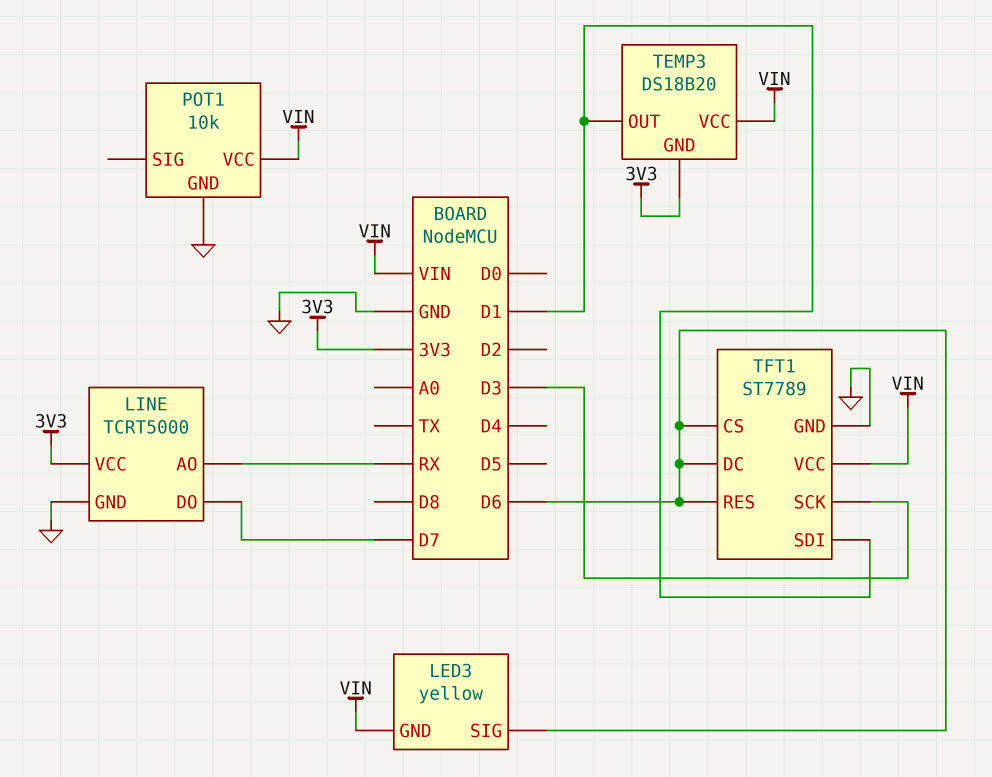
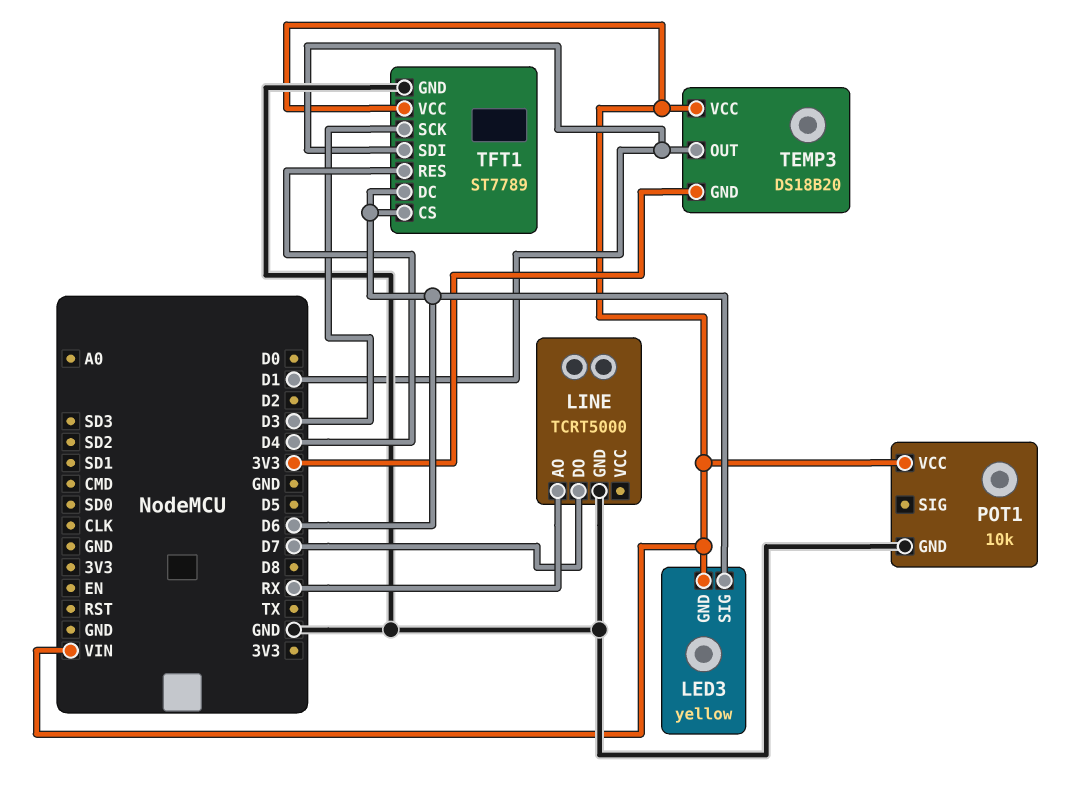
LINE pin VCC: 3V3 -> none
TFT1 pin RES: D6 -> D4

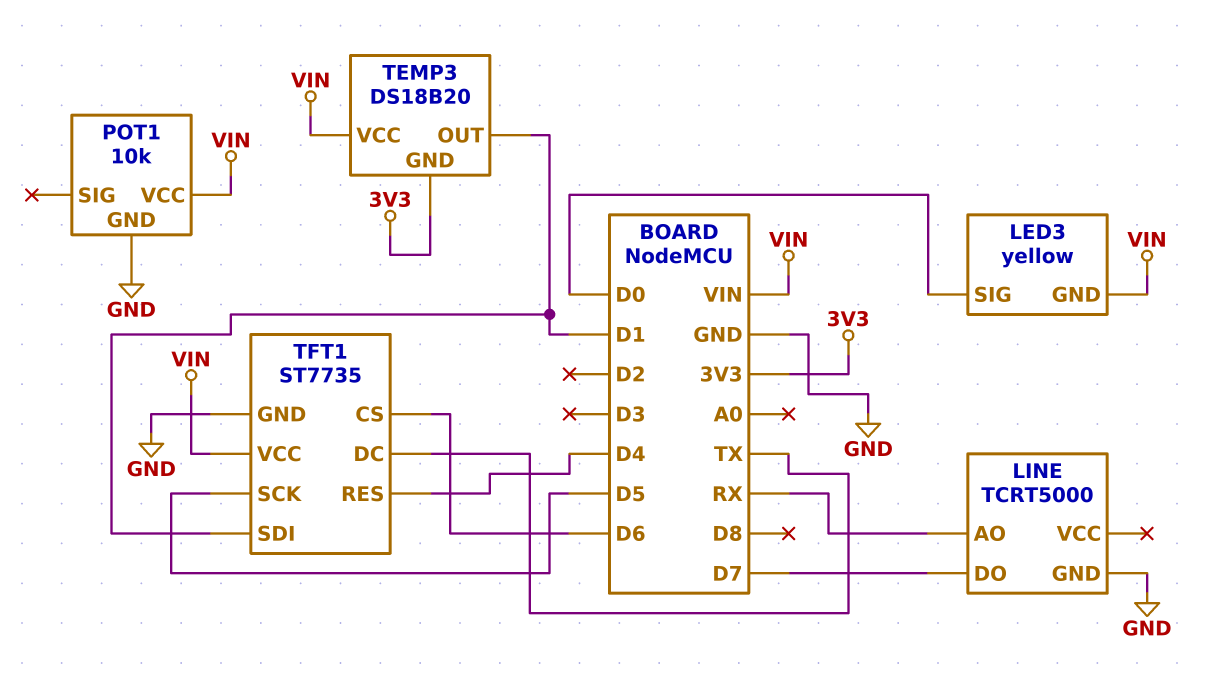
LED3 pin SIG: D6 -> D0
TFT1: ST7789 -> ST7735
TFT1 pin DC: D6 -> TX
TFT1 pin SCK: D3 -> D5

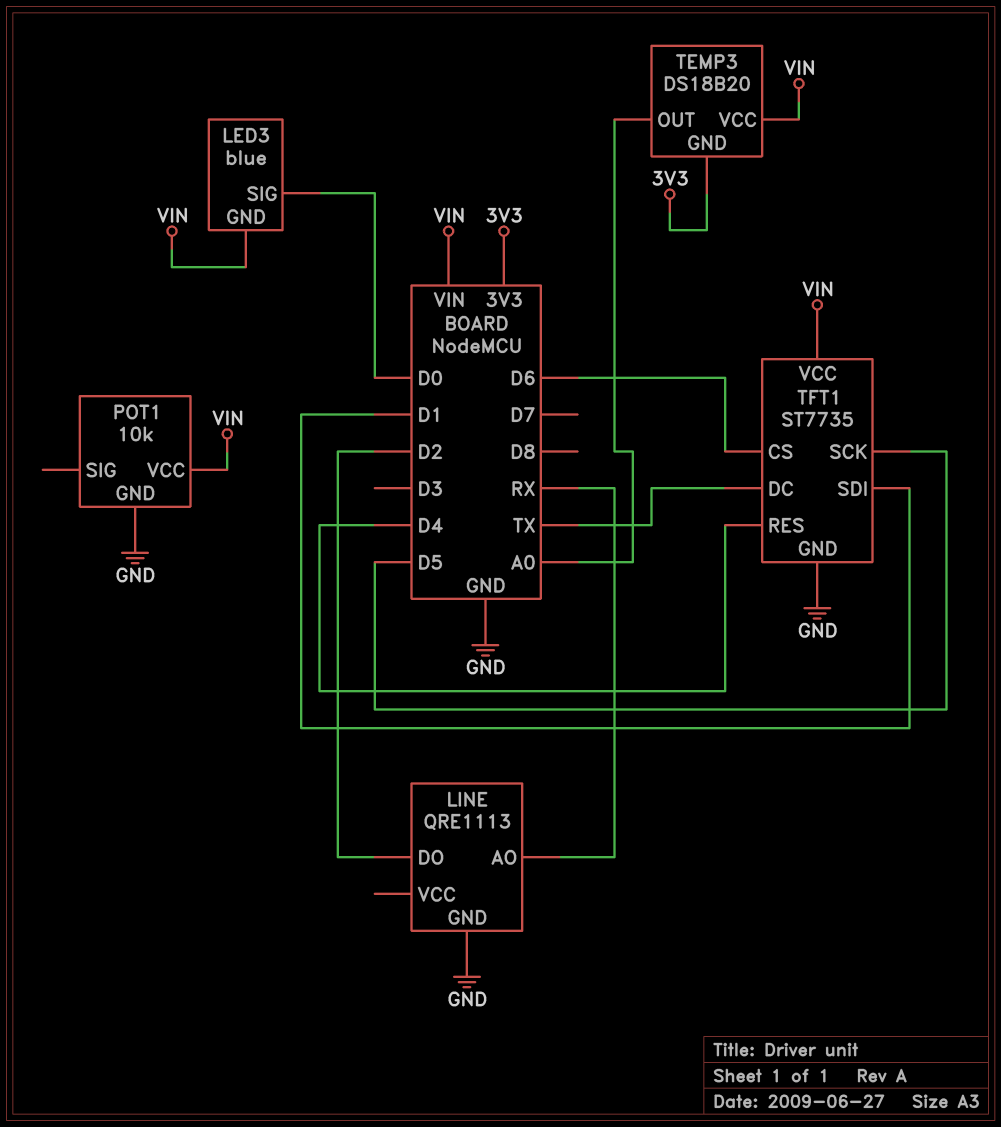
LED3: yellow -> blue
LINE: TCRT5000 -> QRE1113
LINE pin DO: D7 -> D2
TEMP3 pin OUT: D1 -> A0

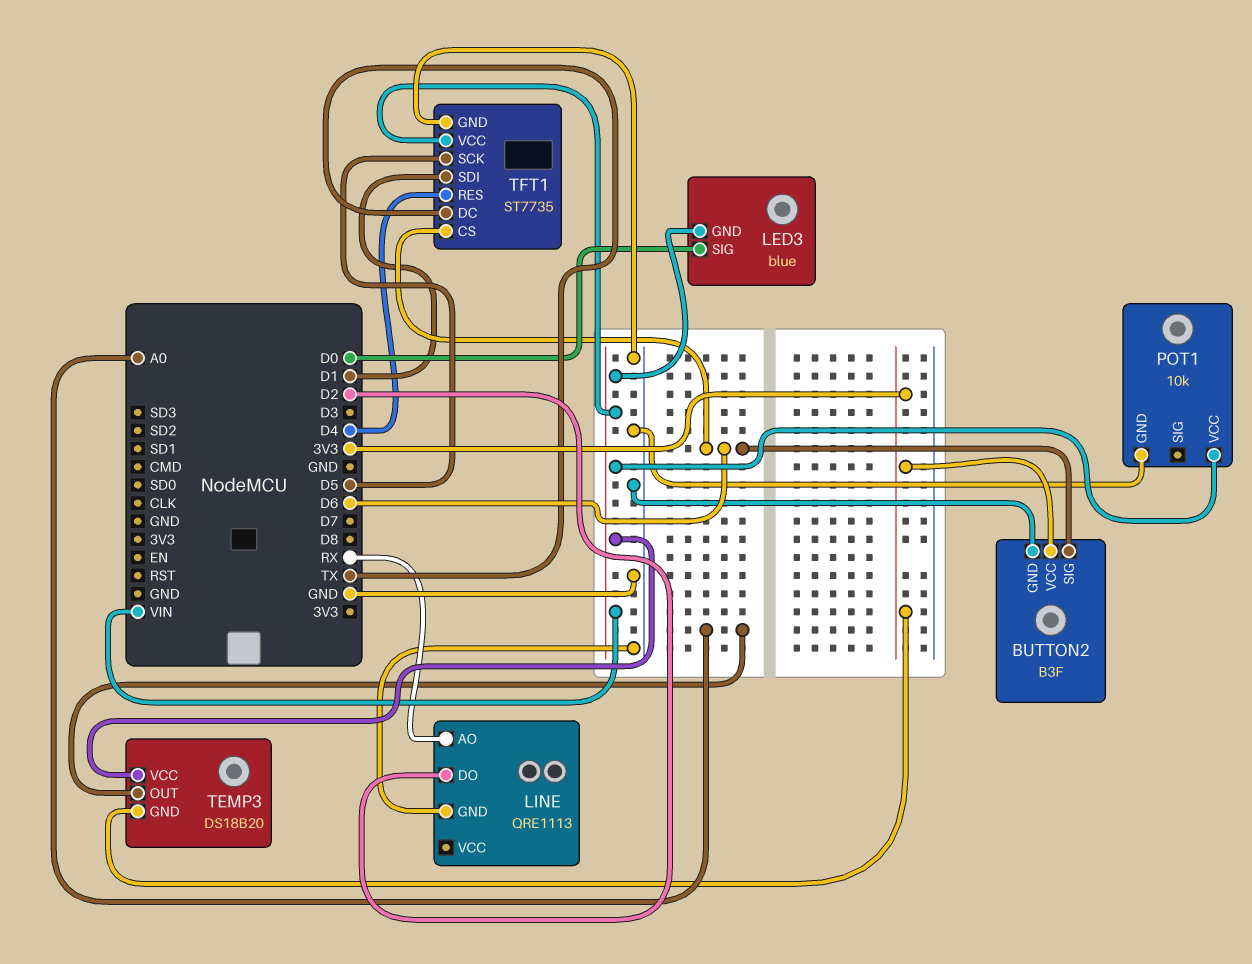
BUTTON2: none -> B3F
BUTTON2 pin GND: none -> GND
BUTTON2 pin SIG: none -> D6
BUTTON2 pin VCC: none -> 3V3

